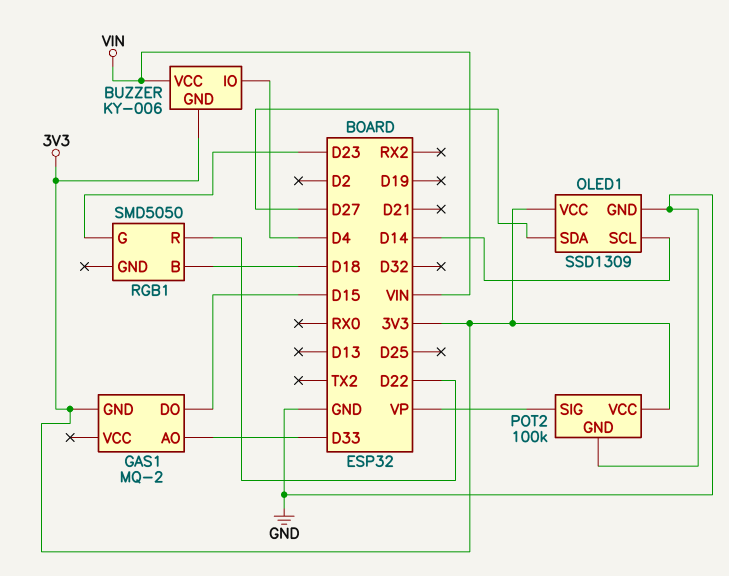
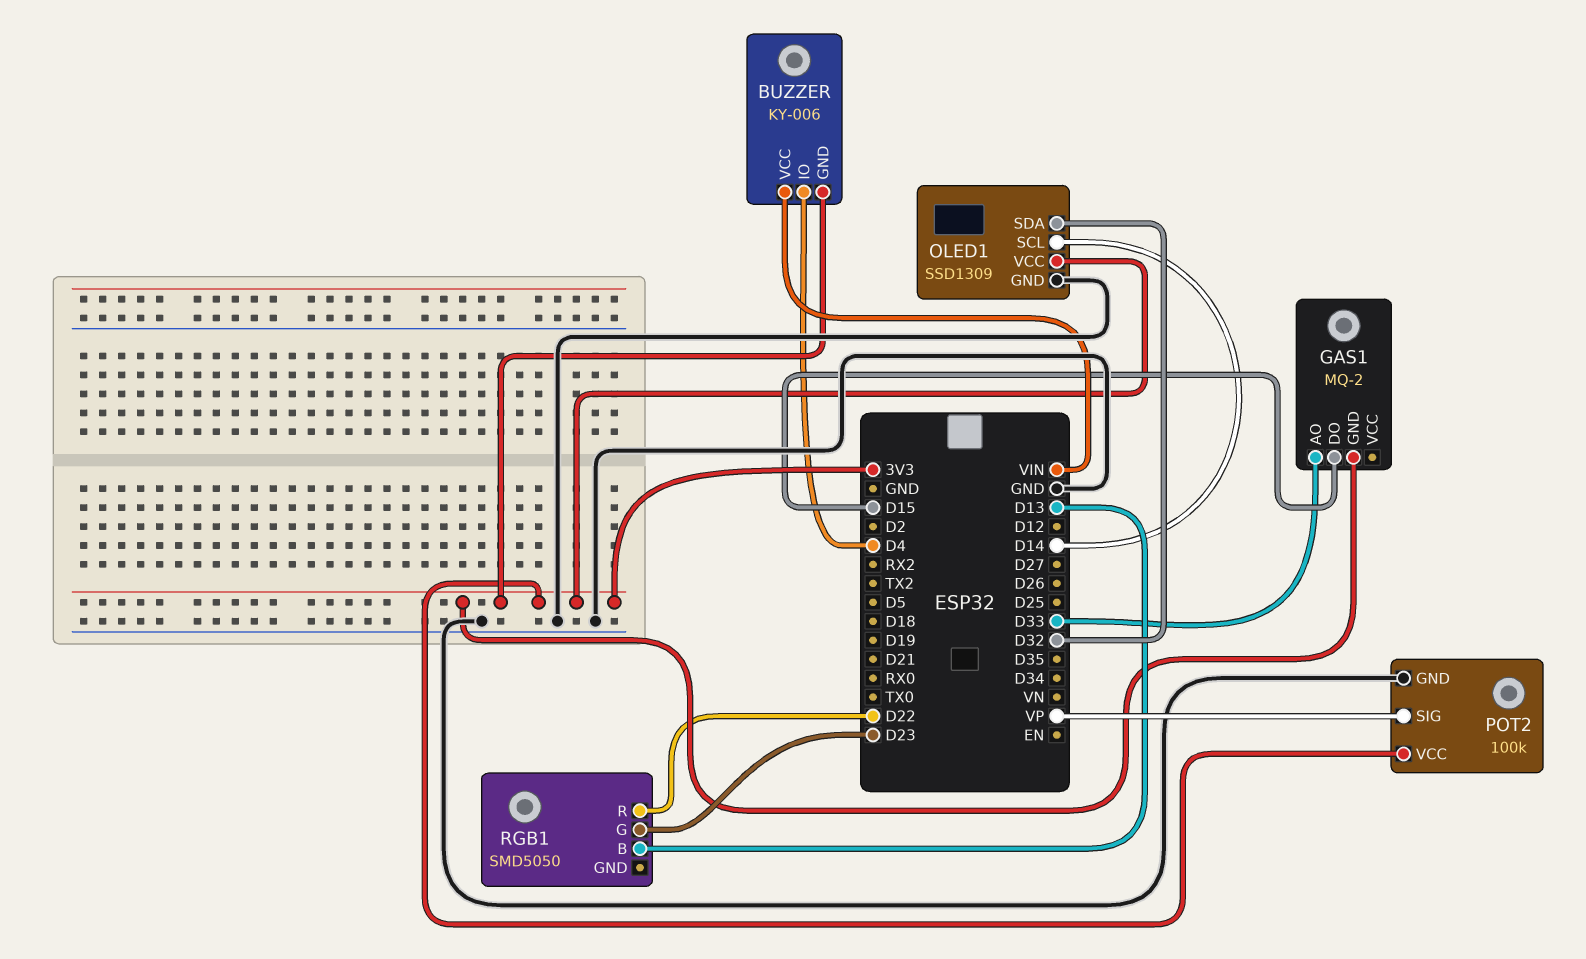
OLED1 pin SDA: D27 -> D32
RGB1 pin B: D18 -> D13

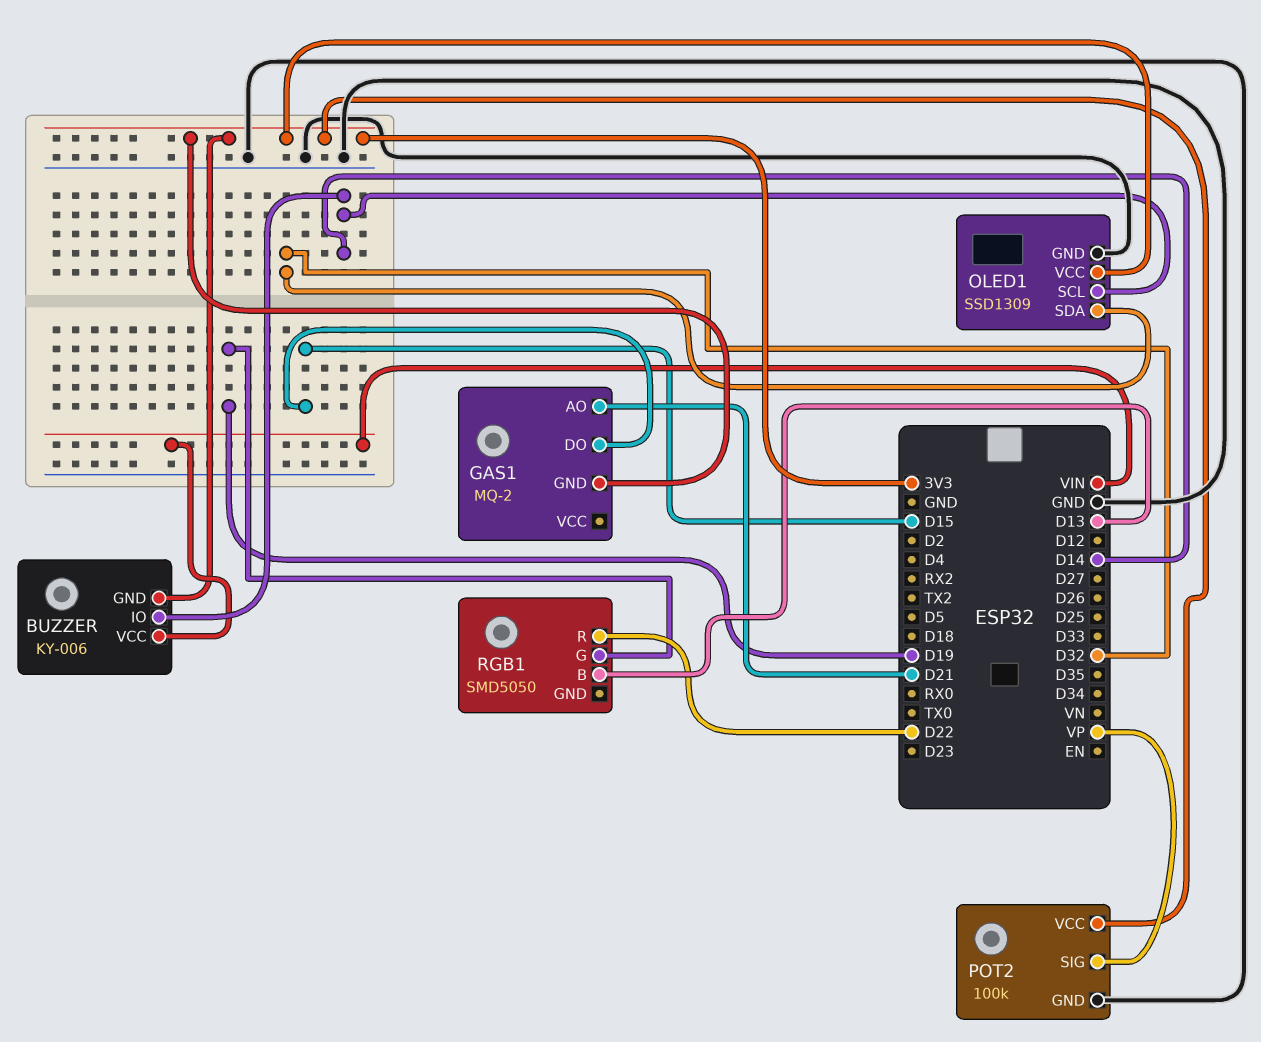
BUZZER pin IO: D4 -> D14
GAS1 pin AO: D33 -> D21
RGB1 pin G: D23 -> D19

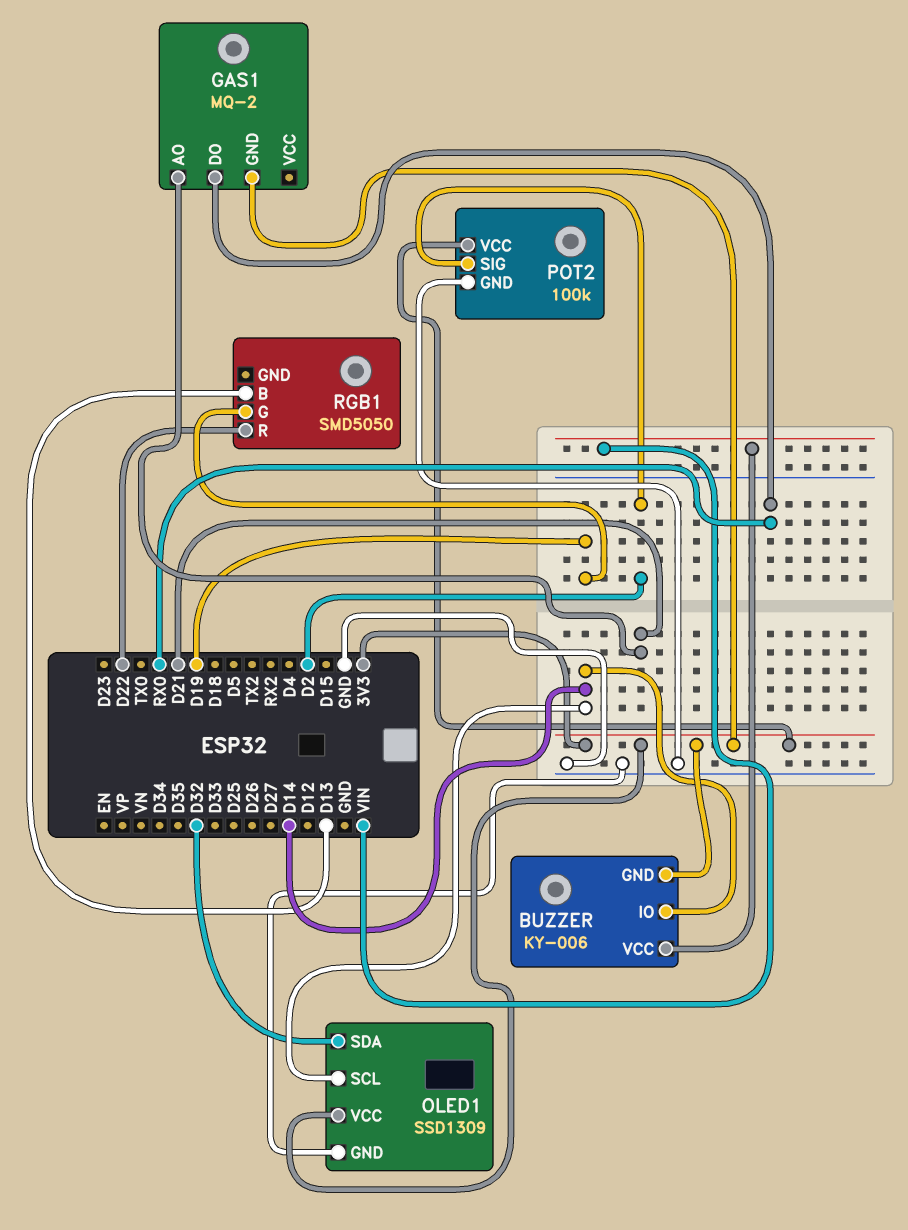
GAS1 pin DO: D15 -> RX0
POT2 pin SIG: VP -> D2

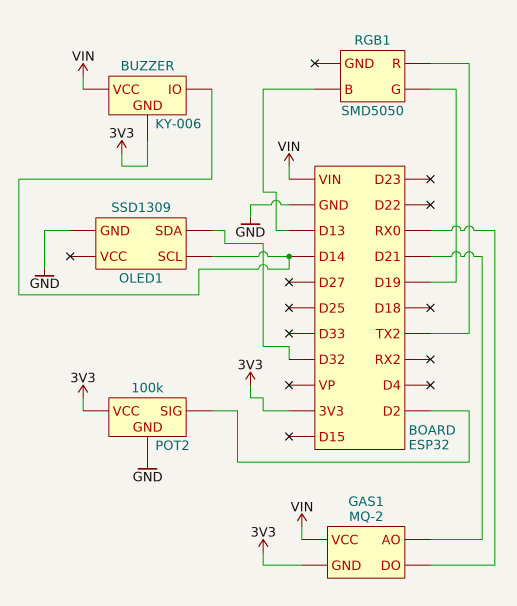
GAS1 pin VCC: none -> VIN
OLED1 pin VCC: 3V3 -> none
RGB1 pin R: D22 -> TX2

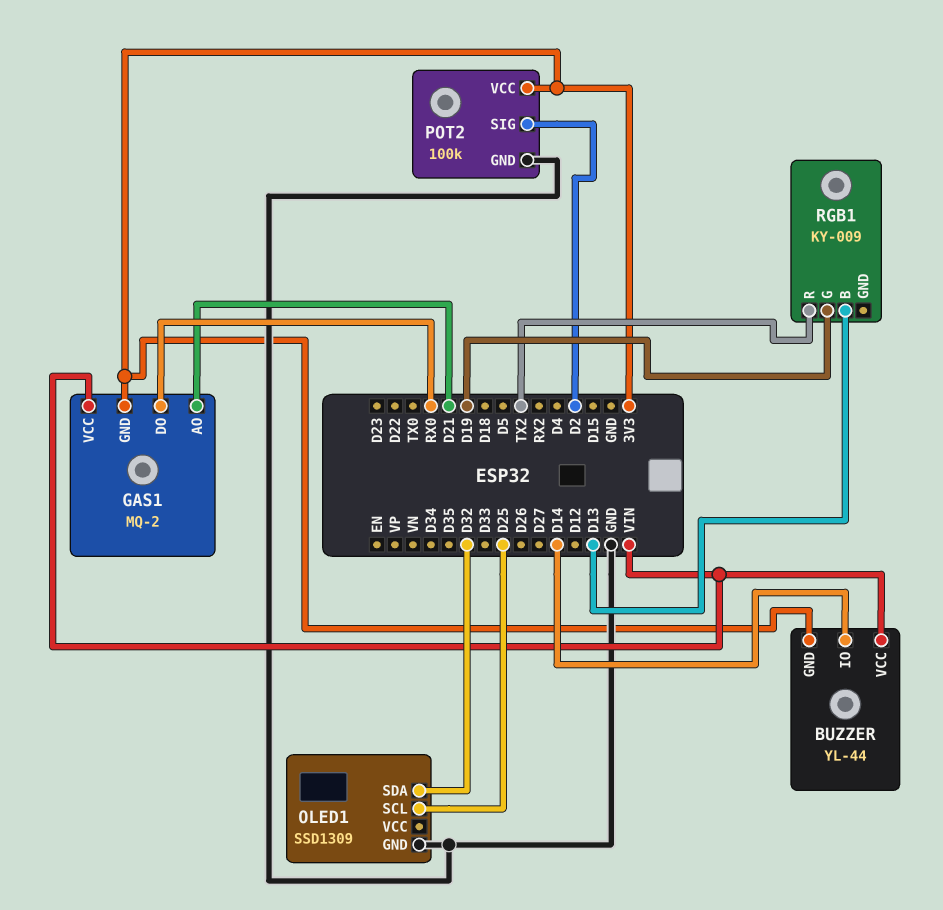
BUZZER: KY-006 -> YL-44
OLED1 pin SCL: D14 -> D25
RGB1: SMD5050 -> KY-009

